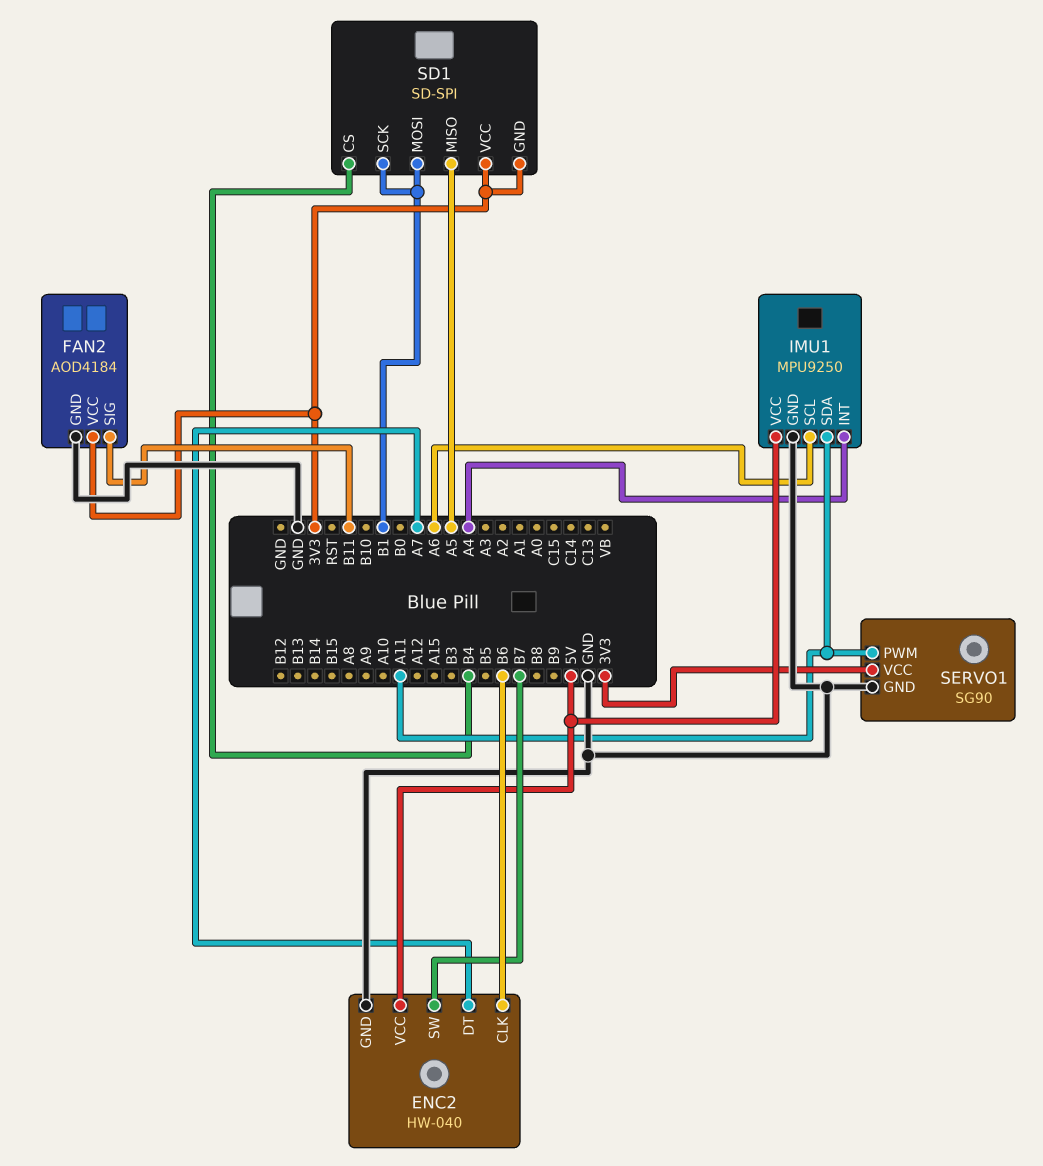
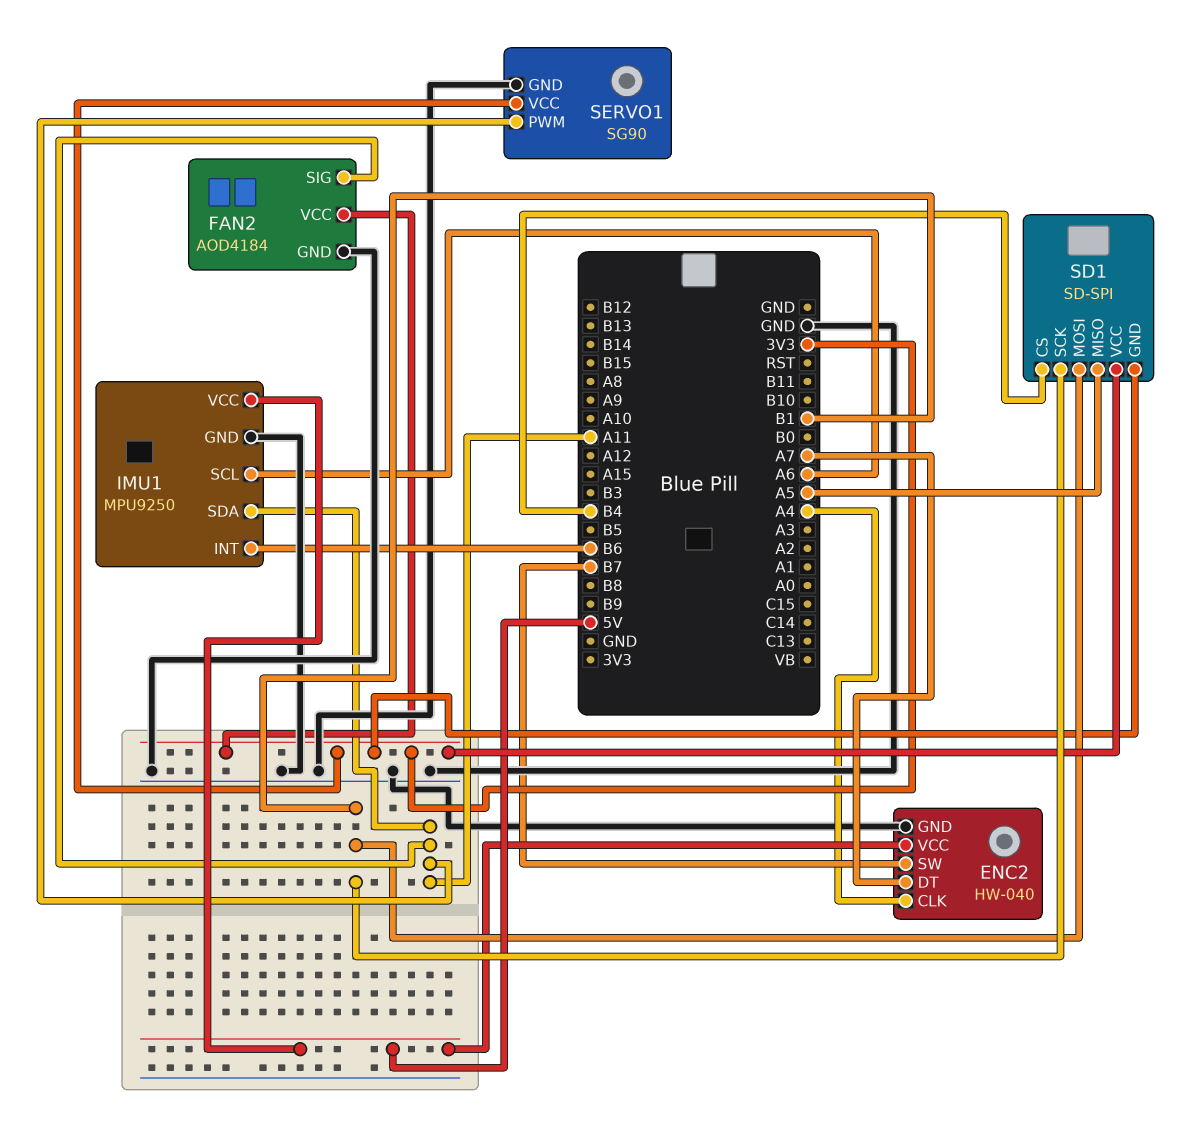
ENC2 pin CLK: B6 -> A4
FAN2 pin SIG: B11 -> A11
IMU1 pin INT: A4 -> B6

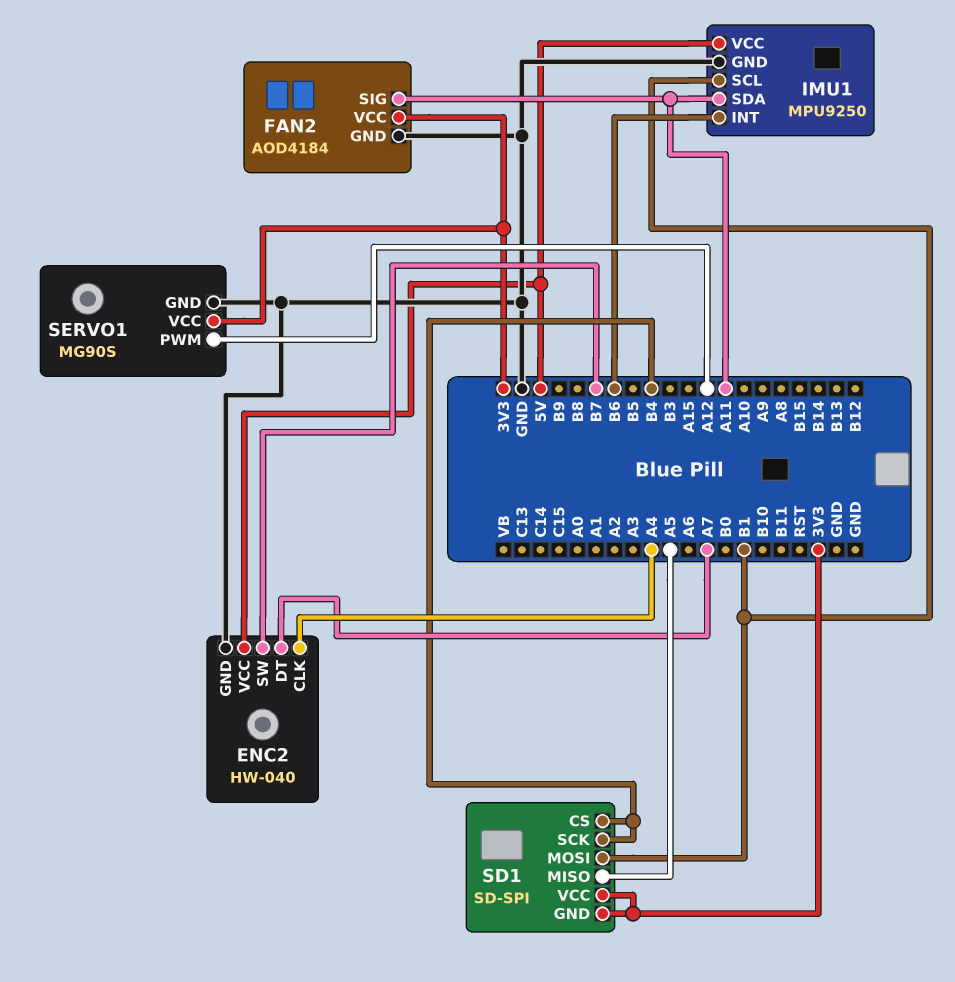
IMU1 pin SCL: A6 -> B1
SD1 pin SCK: B1 -> B4
SERVO1: SG90 -> MG90S
SERVO1 pin PWM: A11 -> A12

